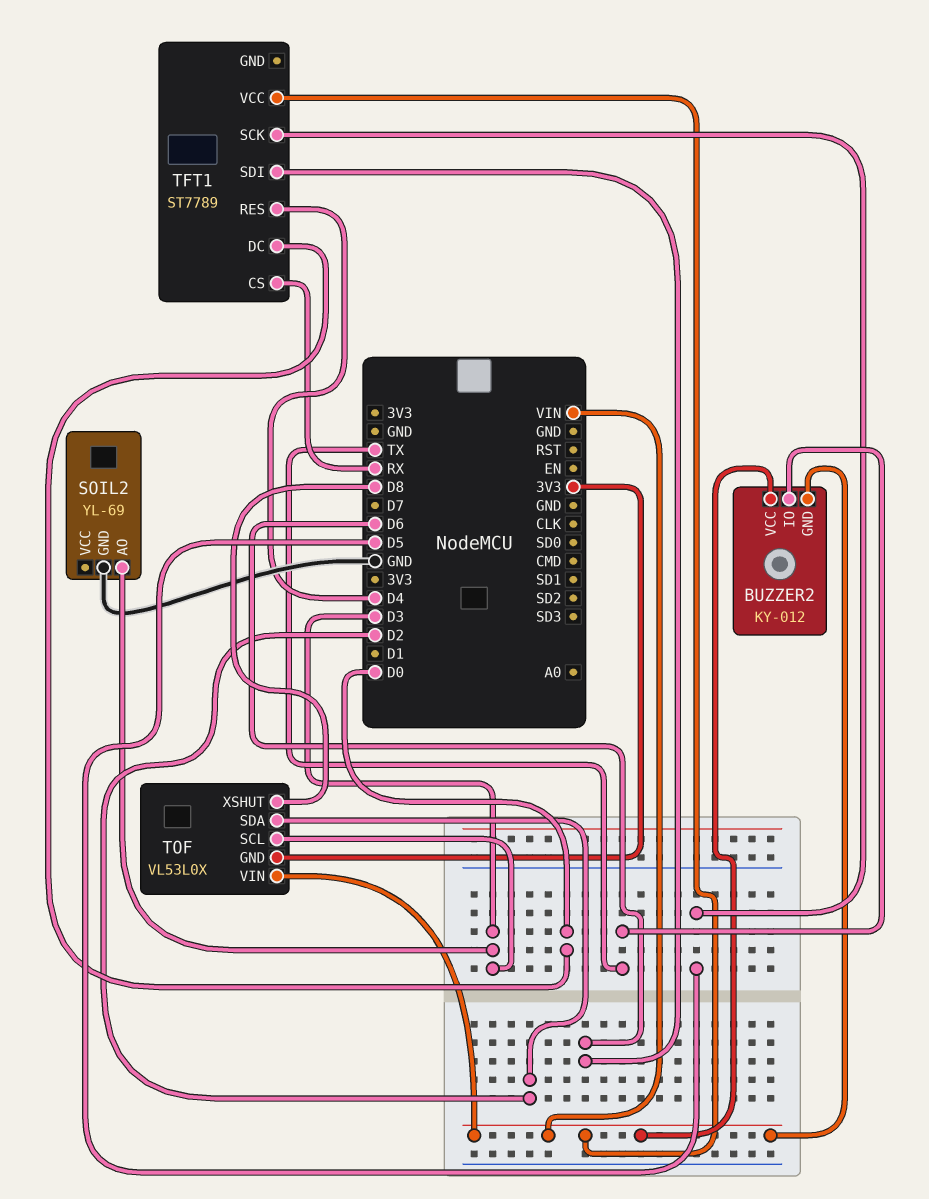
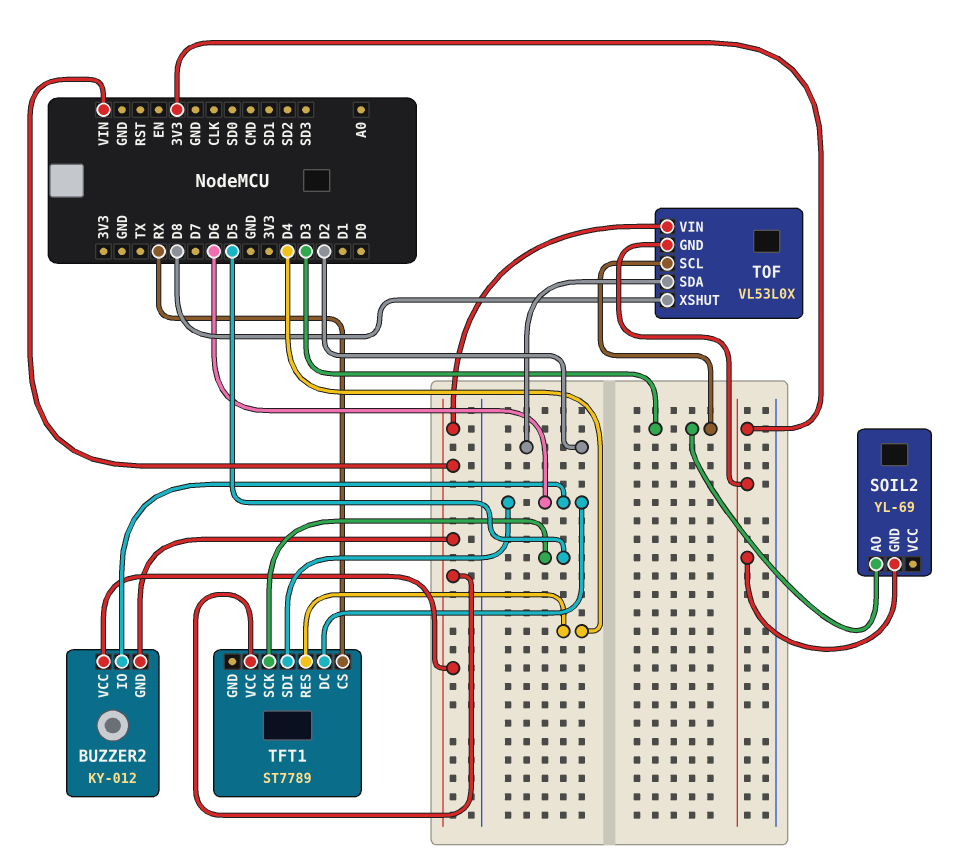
BUZZER2 pin IO: TX -> D6
SOIL2 pin GND: GND -> 3V3
TFT1 pin DC: D0 -> D6

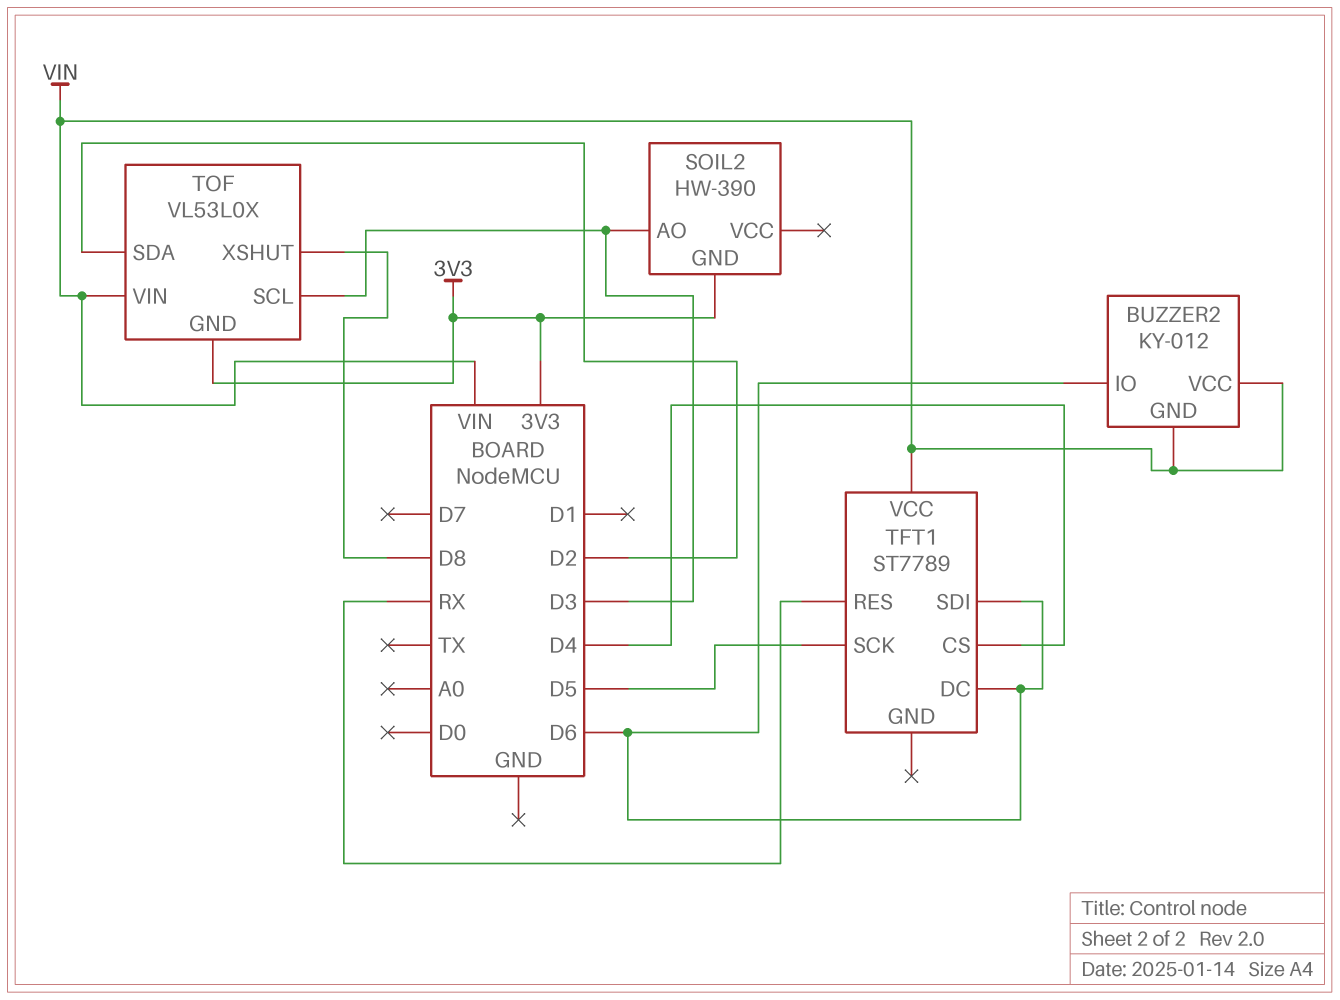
SOIL2: YL-69 -> HW-390
TFT1 pin CS: RX -> D4
TFT1 pin RES: D4 -> RX

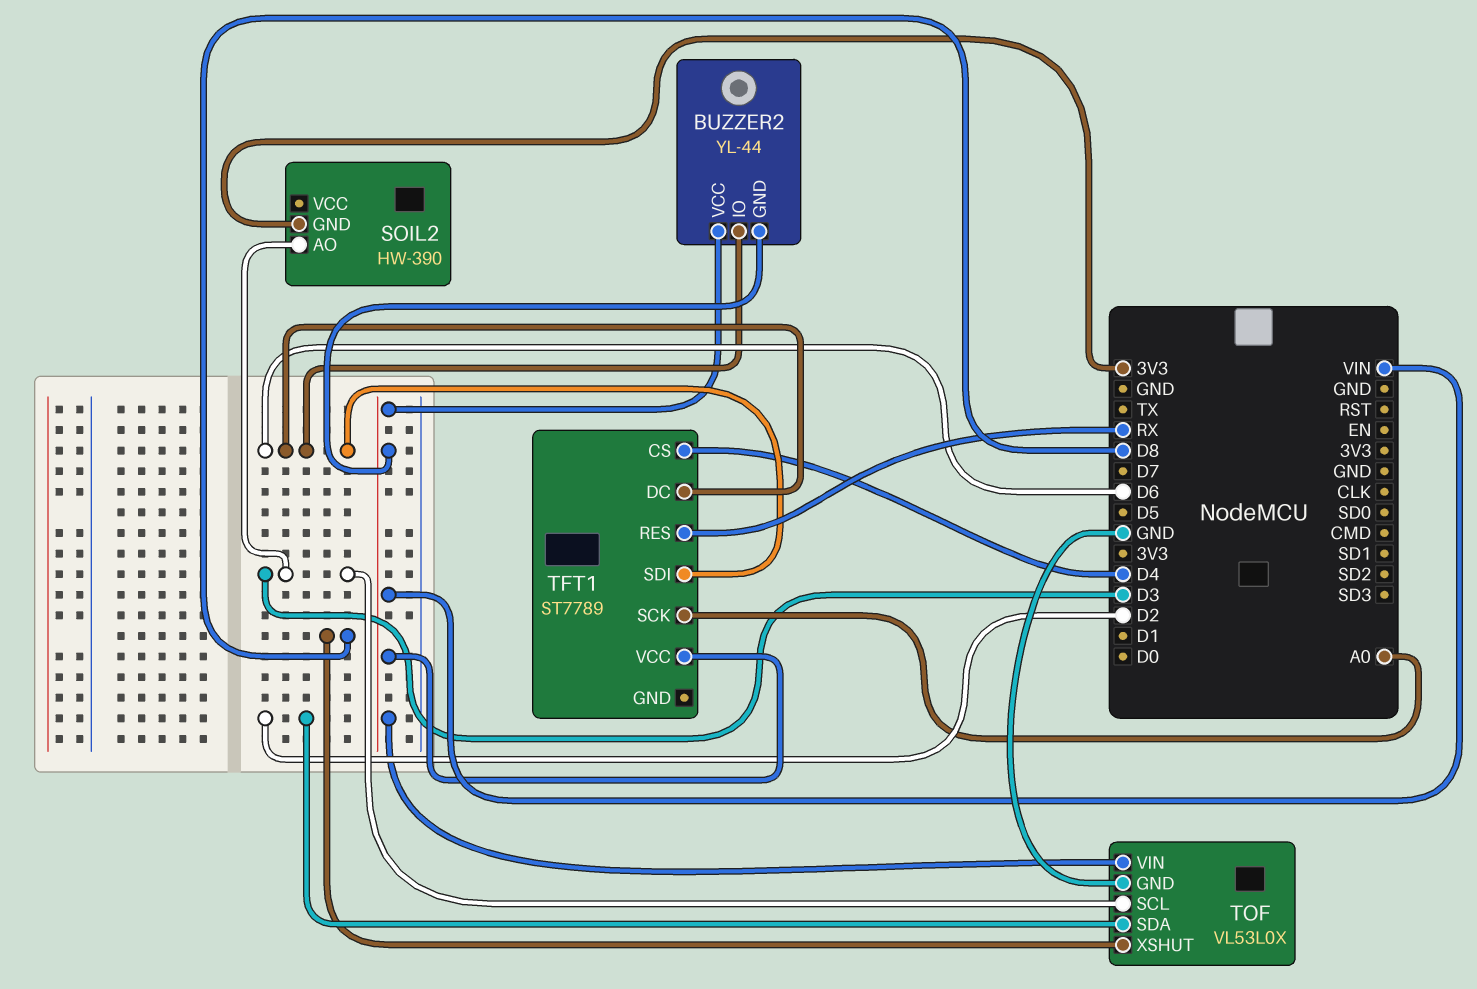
BUZZER2: KY-012 -> YL-44
TFT1 pin SCK: D5 -> A0
TOF pin GND: 3V3 -> GND

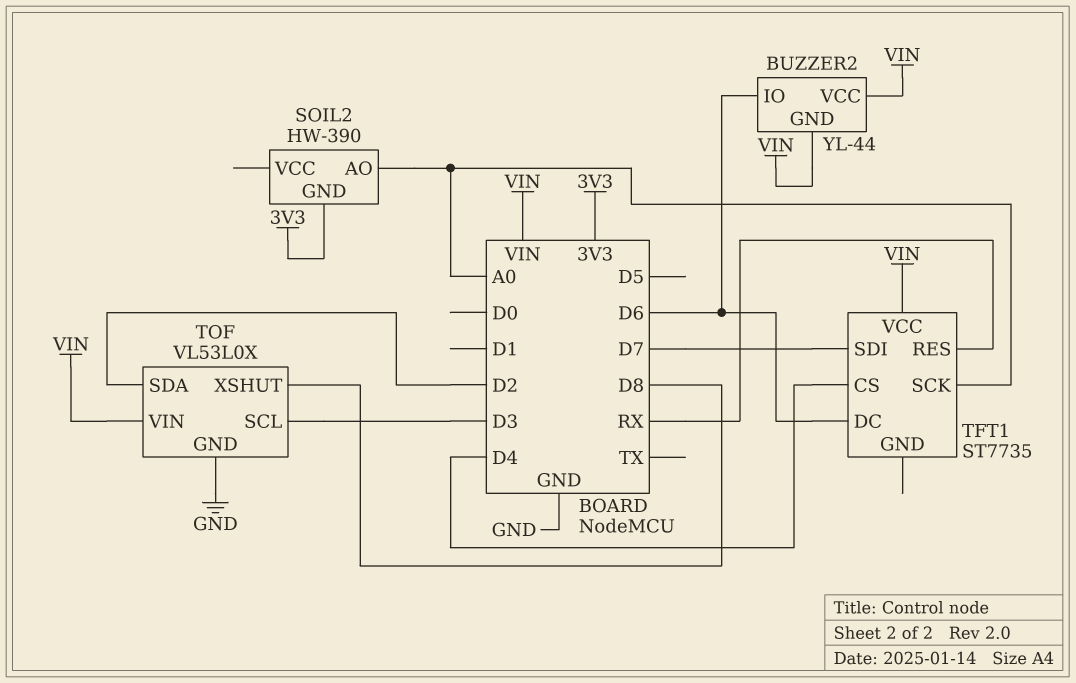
SOIL2 pin AO: D3 -> A0
TFT1: ST7789 -> ST7735
TFT1 pin SDI: D6 -> D7

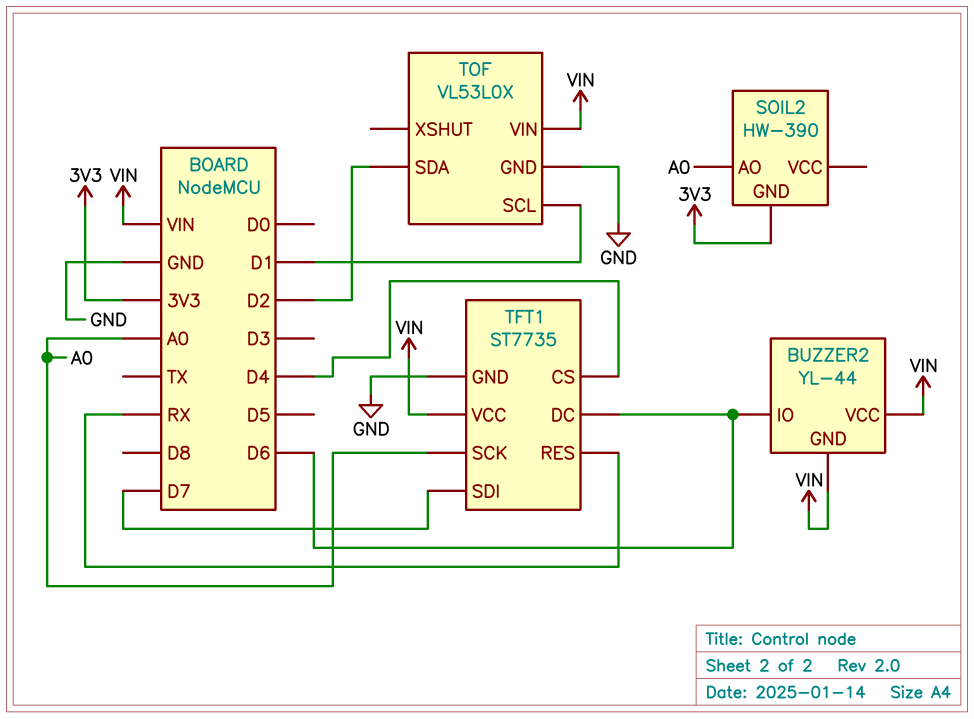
TFT1 pin GND: none -> GND
TOF pin SCL: D3 -> D1
TOF pin XSHUT: D8 -> none

